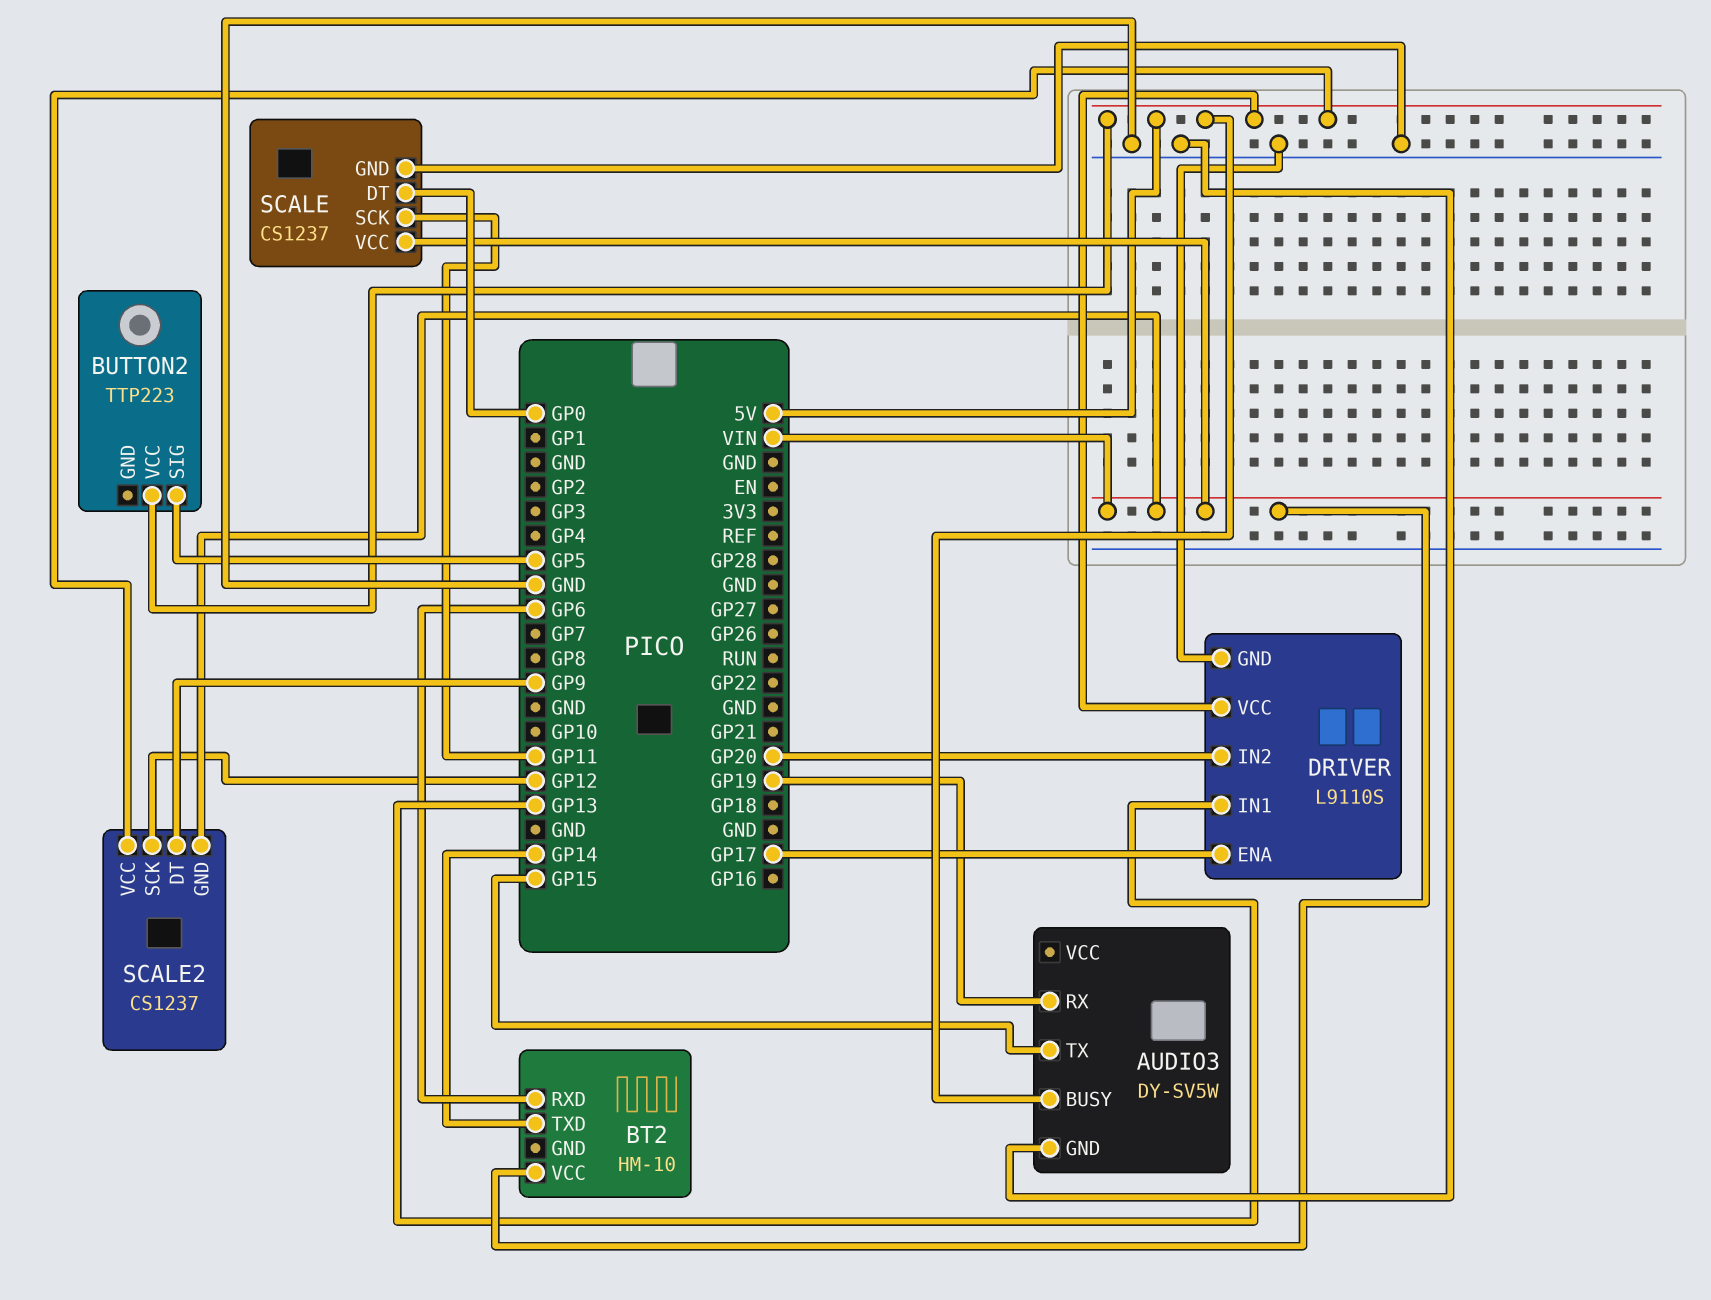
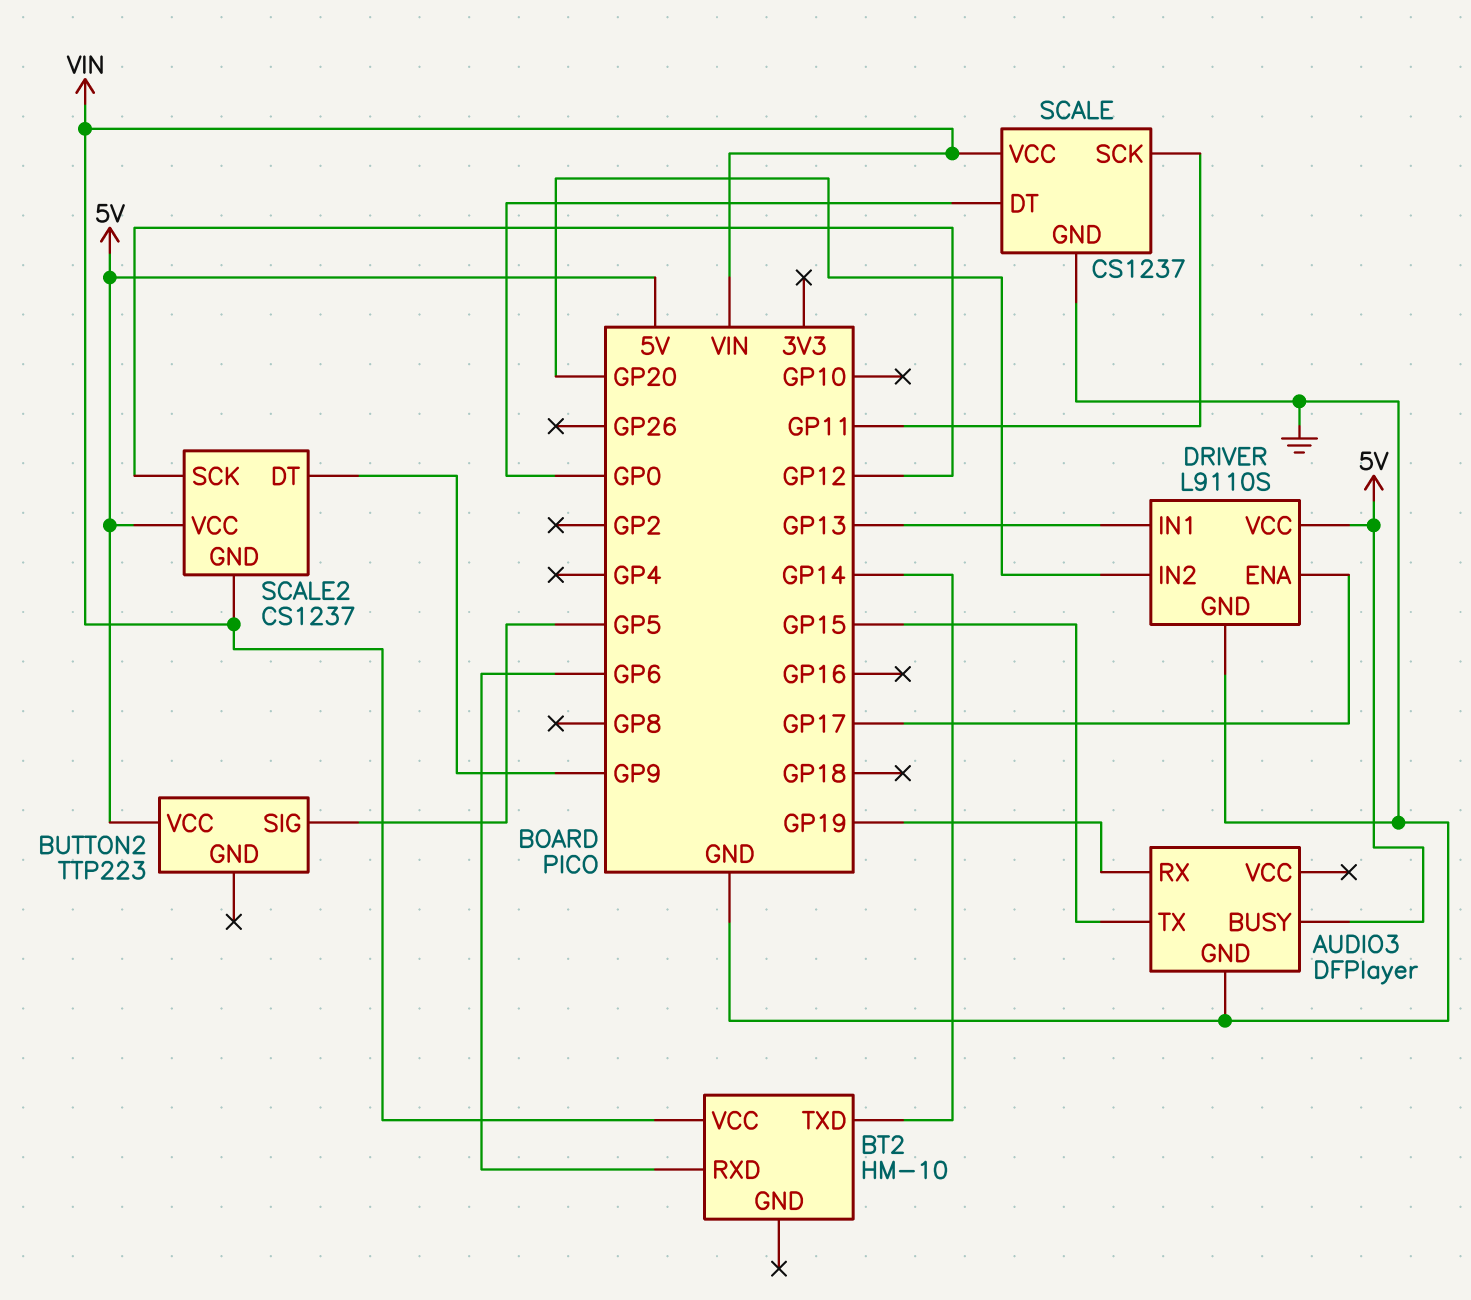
AUDIO3: DY-SV5W -> DFPlayer

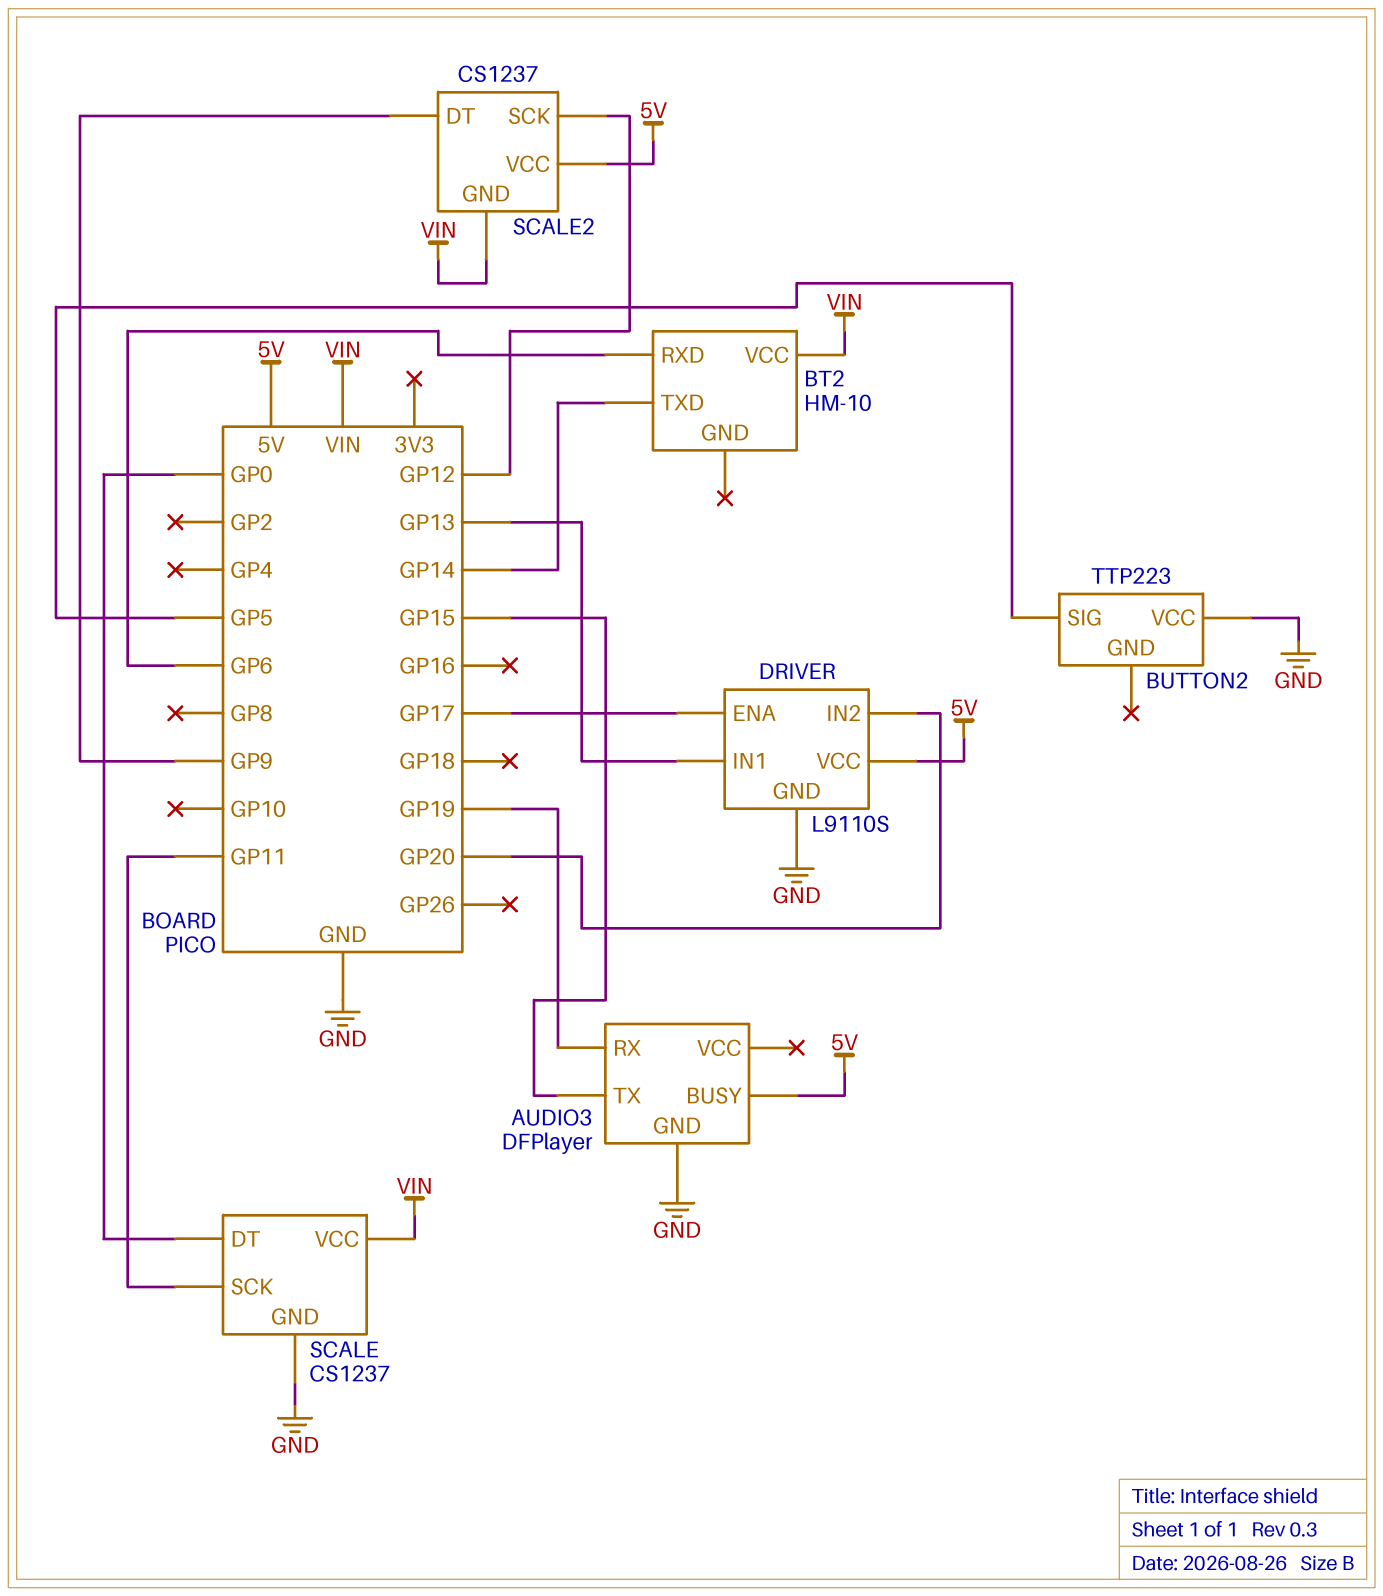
BUTTON2 pin VCC: 5V -> GND

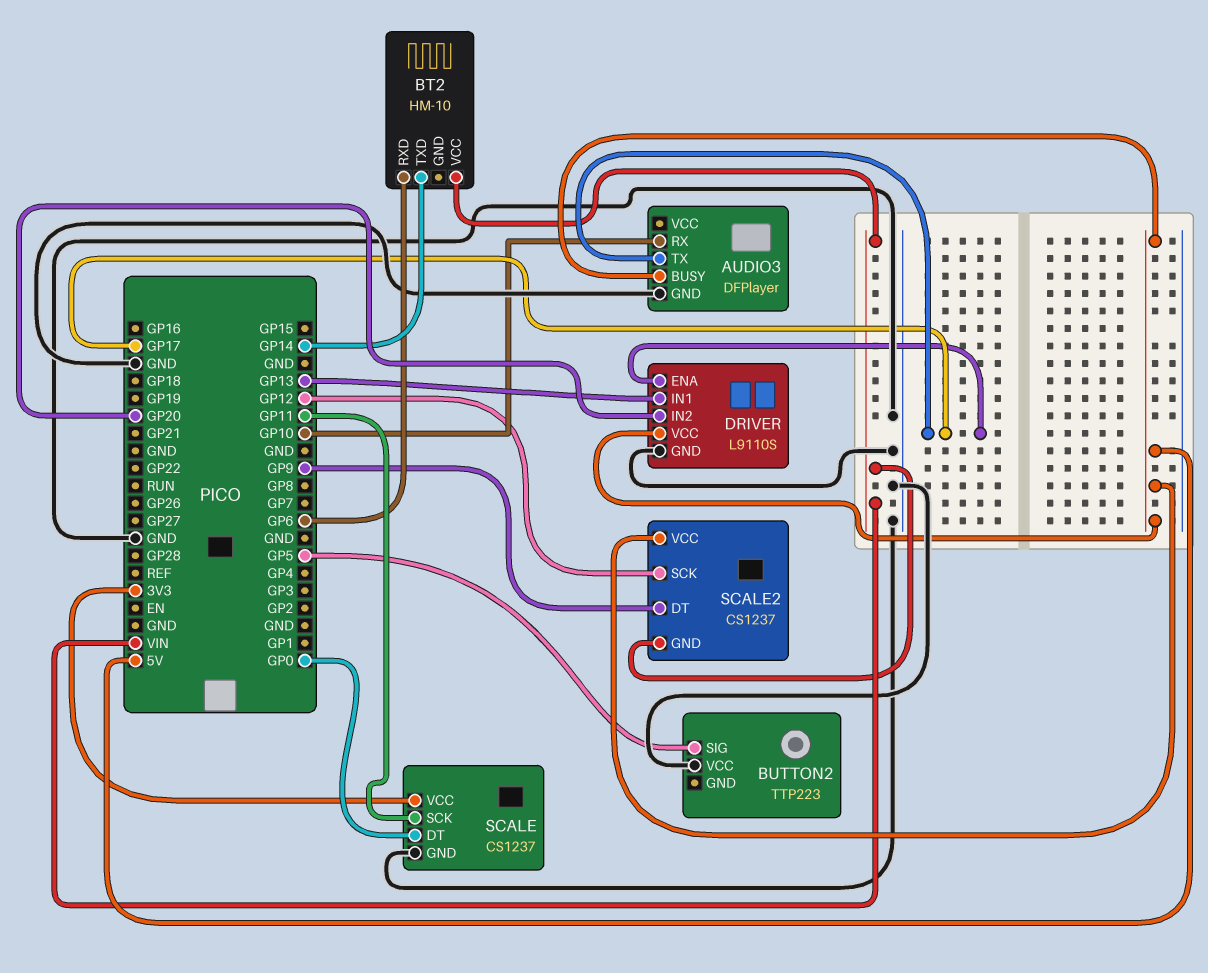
AUDIO3 pin RX: GP19 -> GP10
AUDIO3 pin TX: GP15 -> GP17
SCALE pin VCC: VIN -> 3V3

